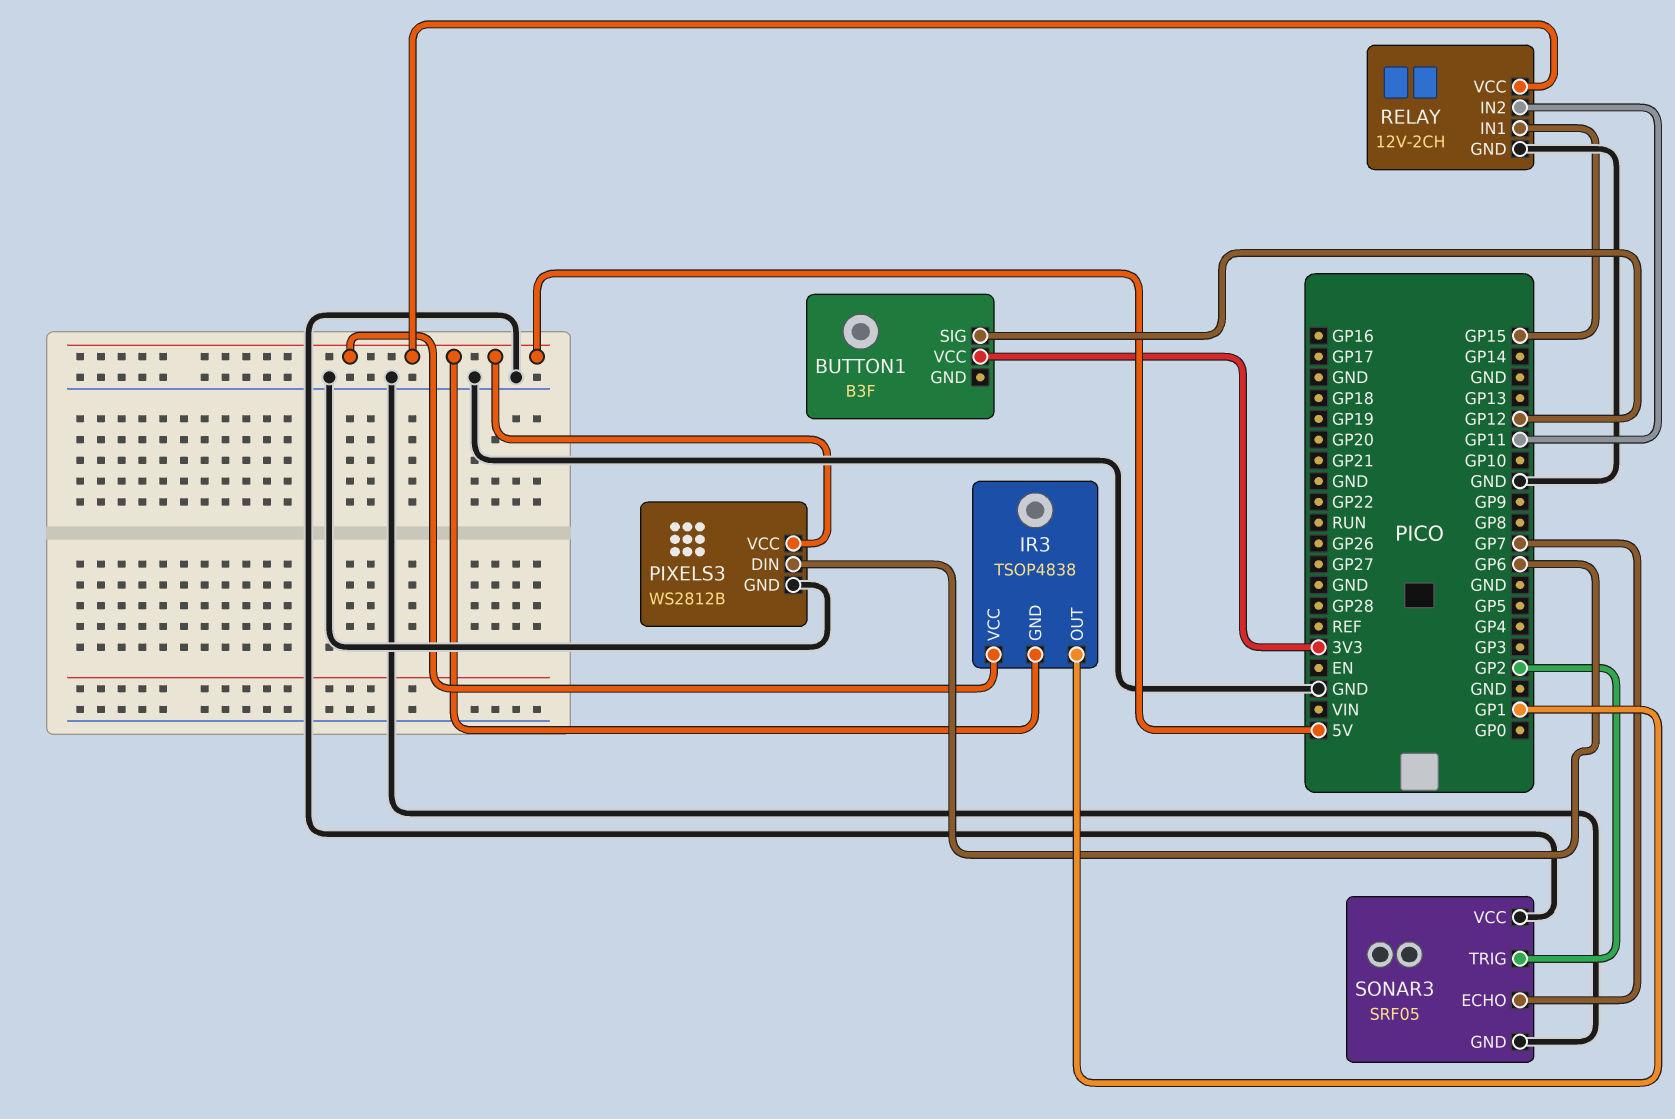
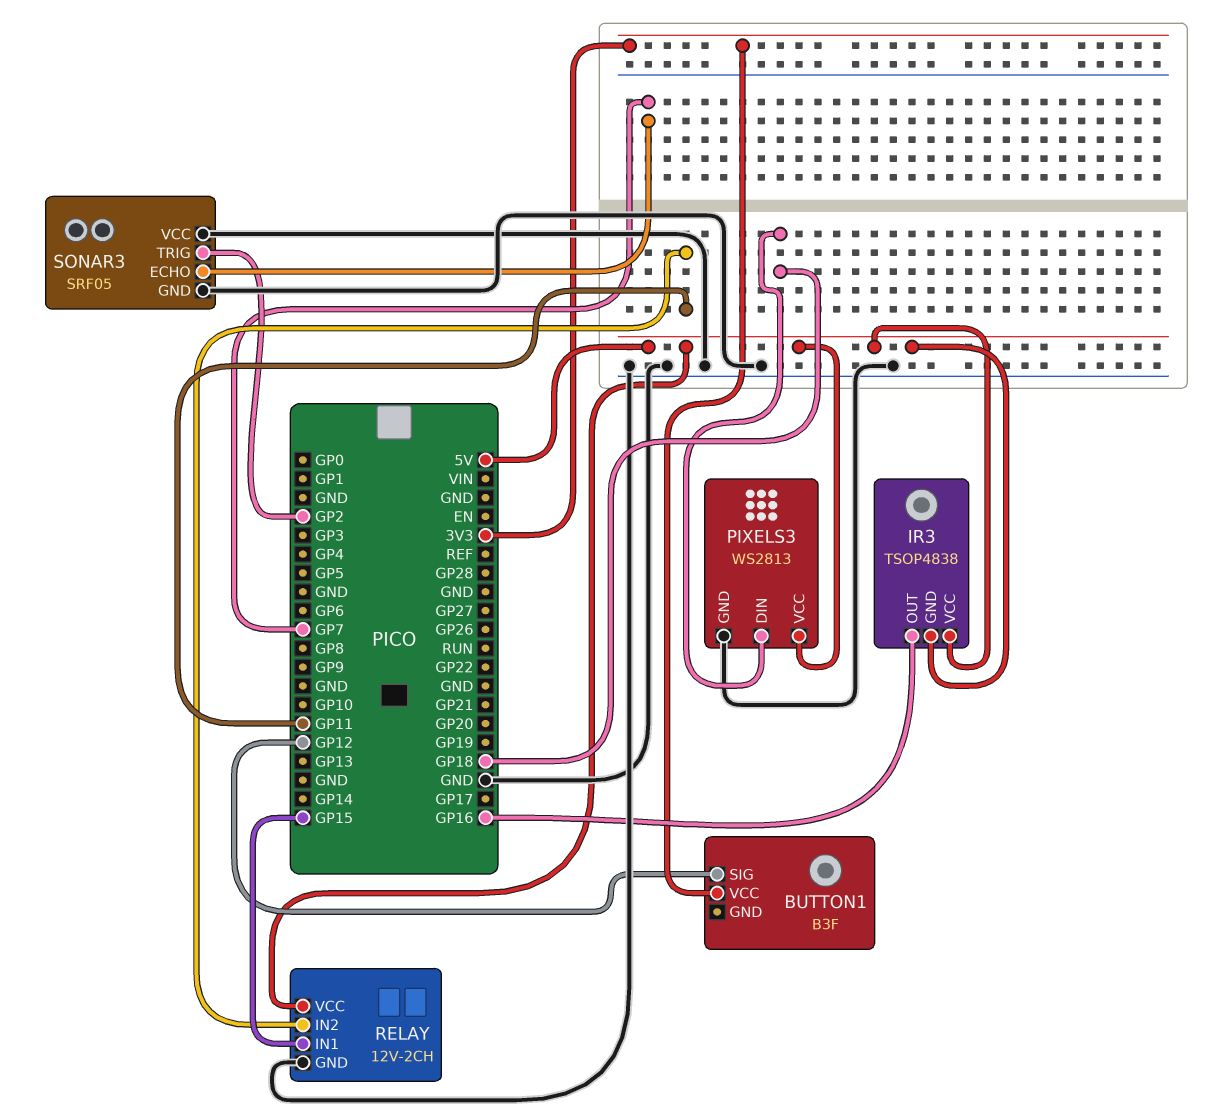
IR3 pin OUT: GP1 -> GP16
PIXELS3: WS2812B -> WS2813
PIXELS3 pin DIN: GP6 -> GP18

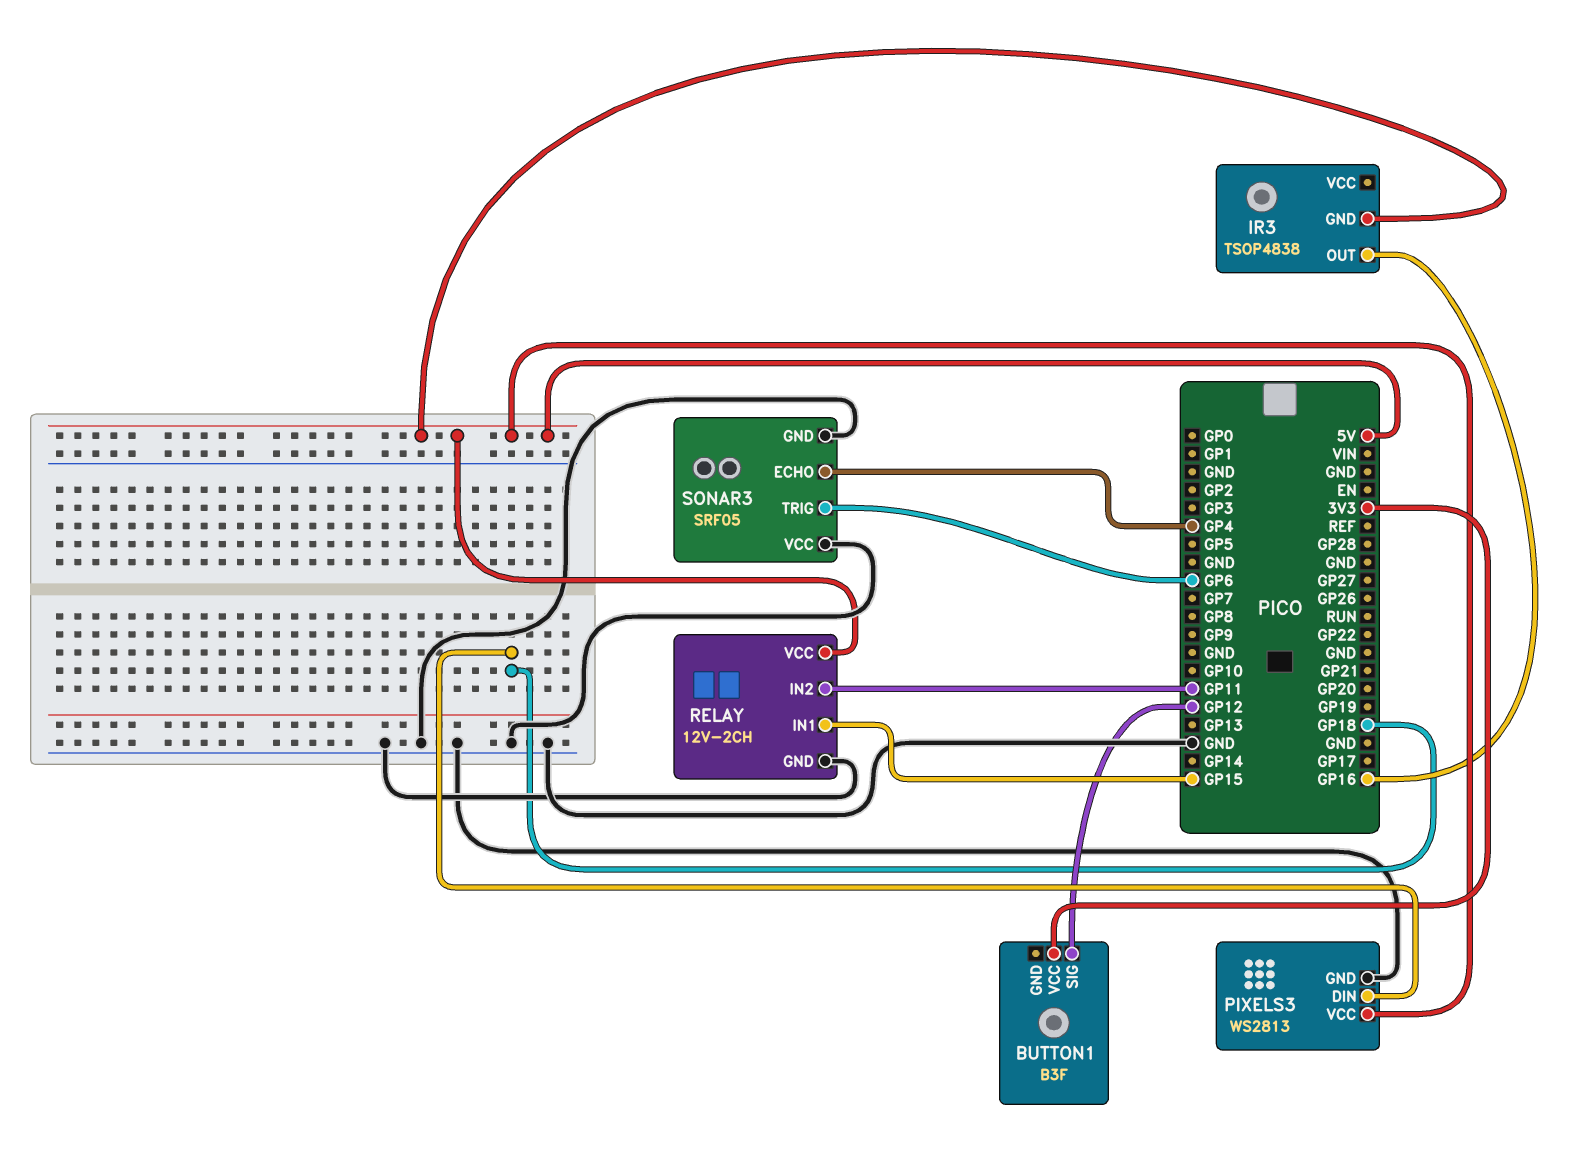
IR3 pin VCC: 5V -> none
SONAR3 pin ECHO: GP7 -> GP4
SONAR3 pin TRIG: GP2 -> GP6

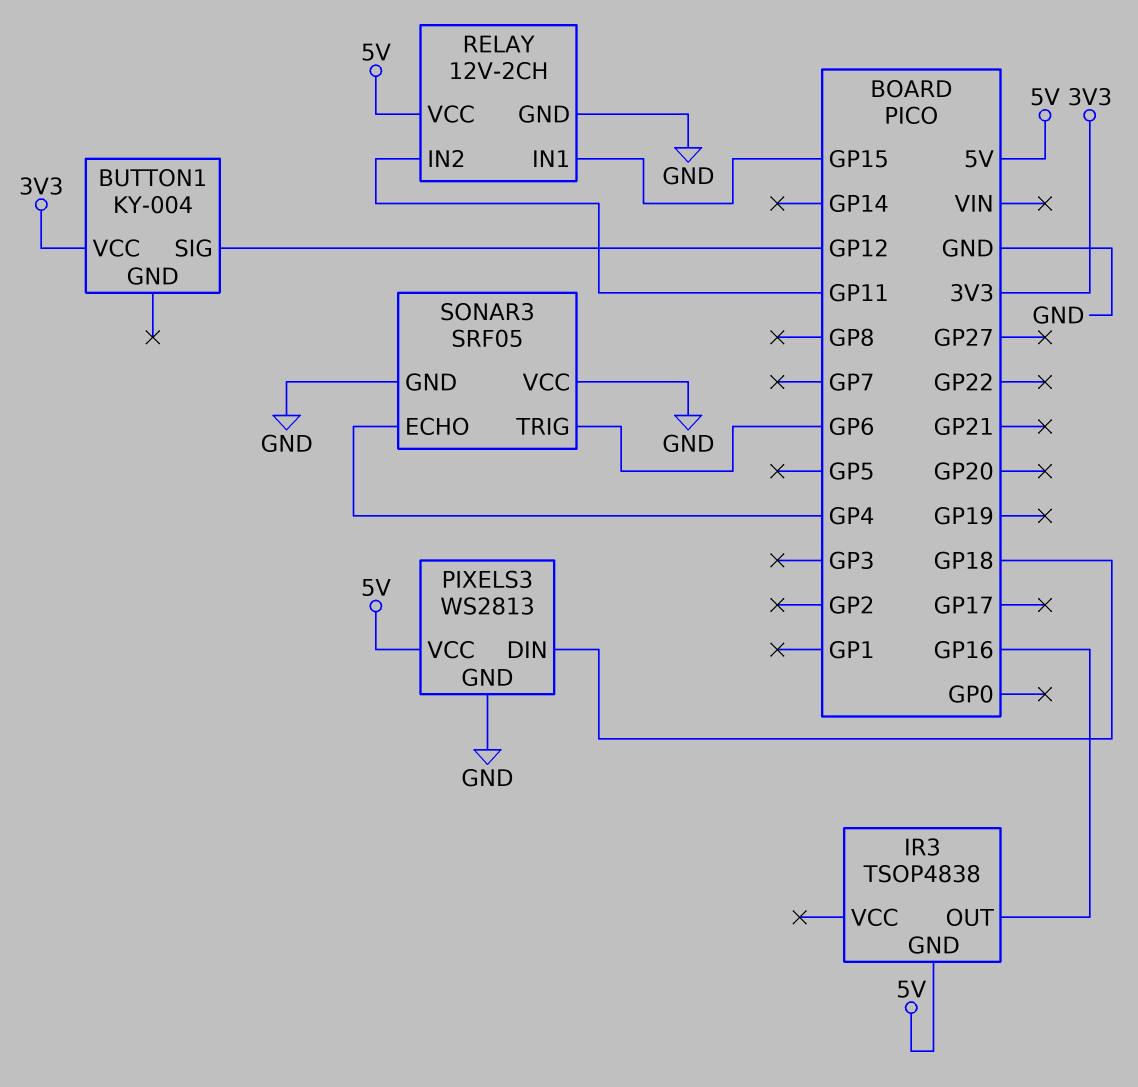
BUTTON1: B3F -> KY-004

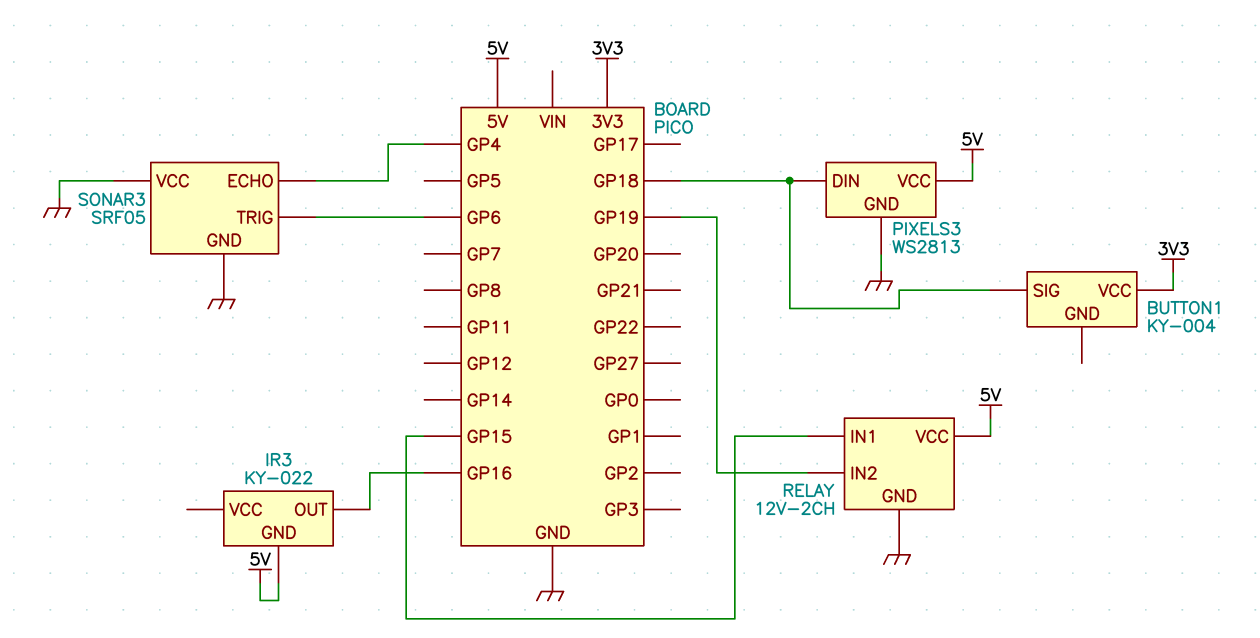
BUTTON1 pin SIG: GP12 -> GP18
IR3: TSOP4838 -> KY-022
RELAY pin IN2: GP11 -> GP19

